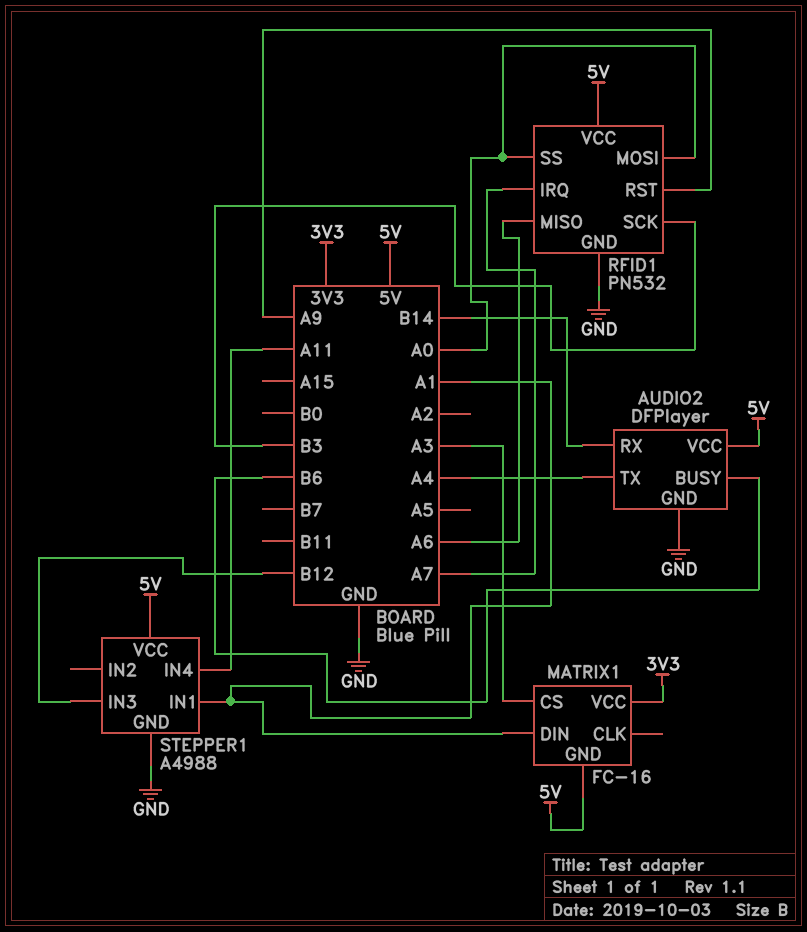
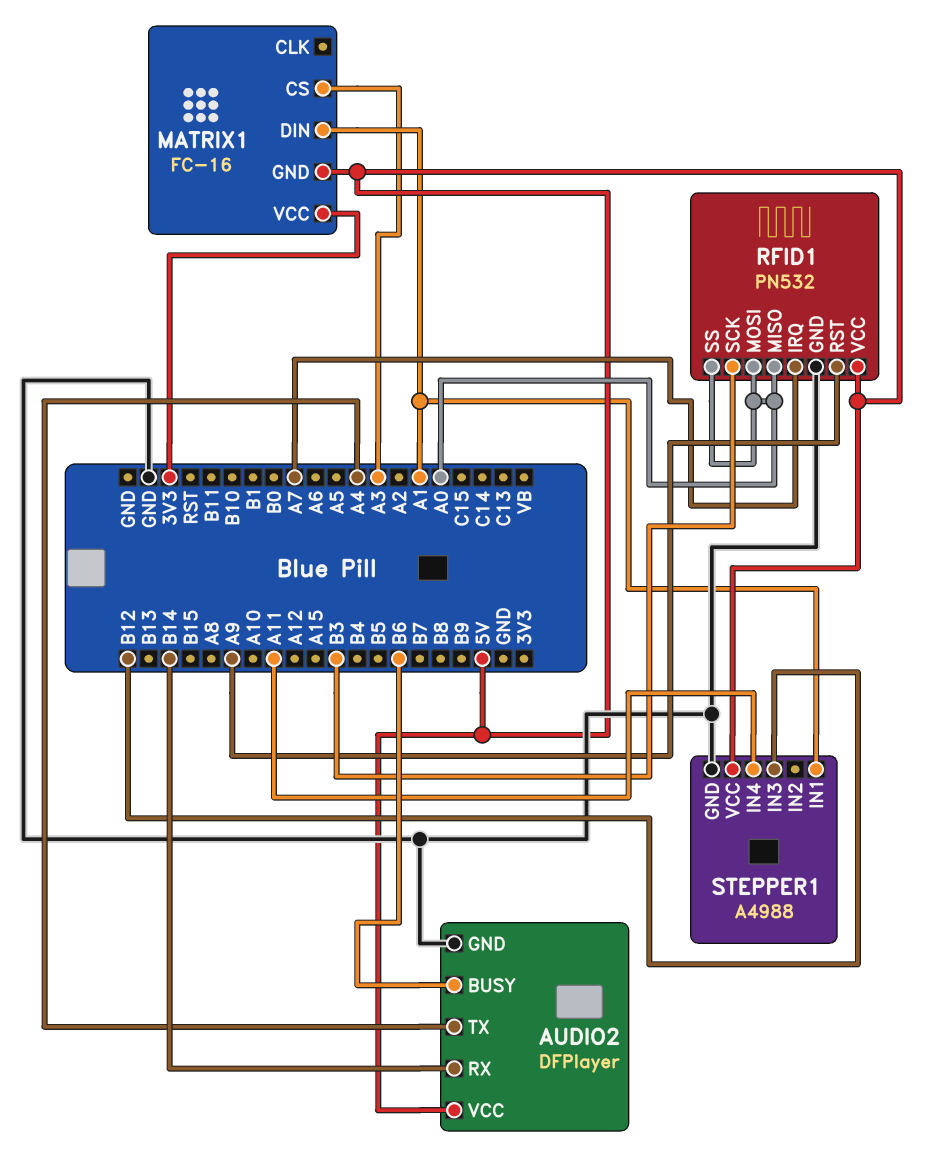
RFID1 pin MISO: A6 -> A0

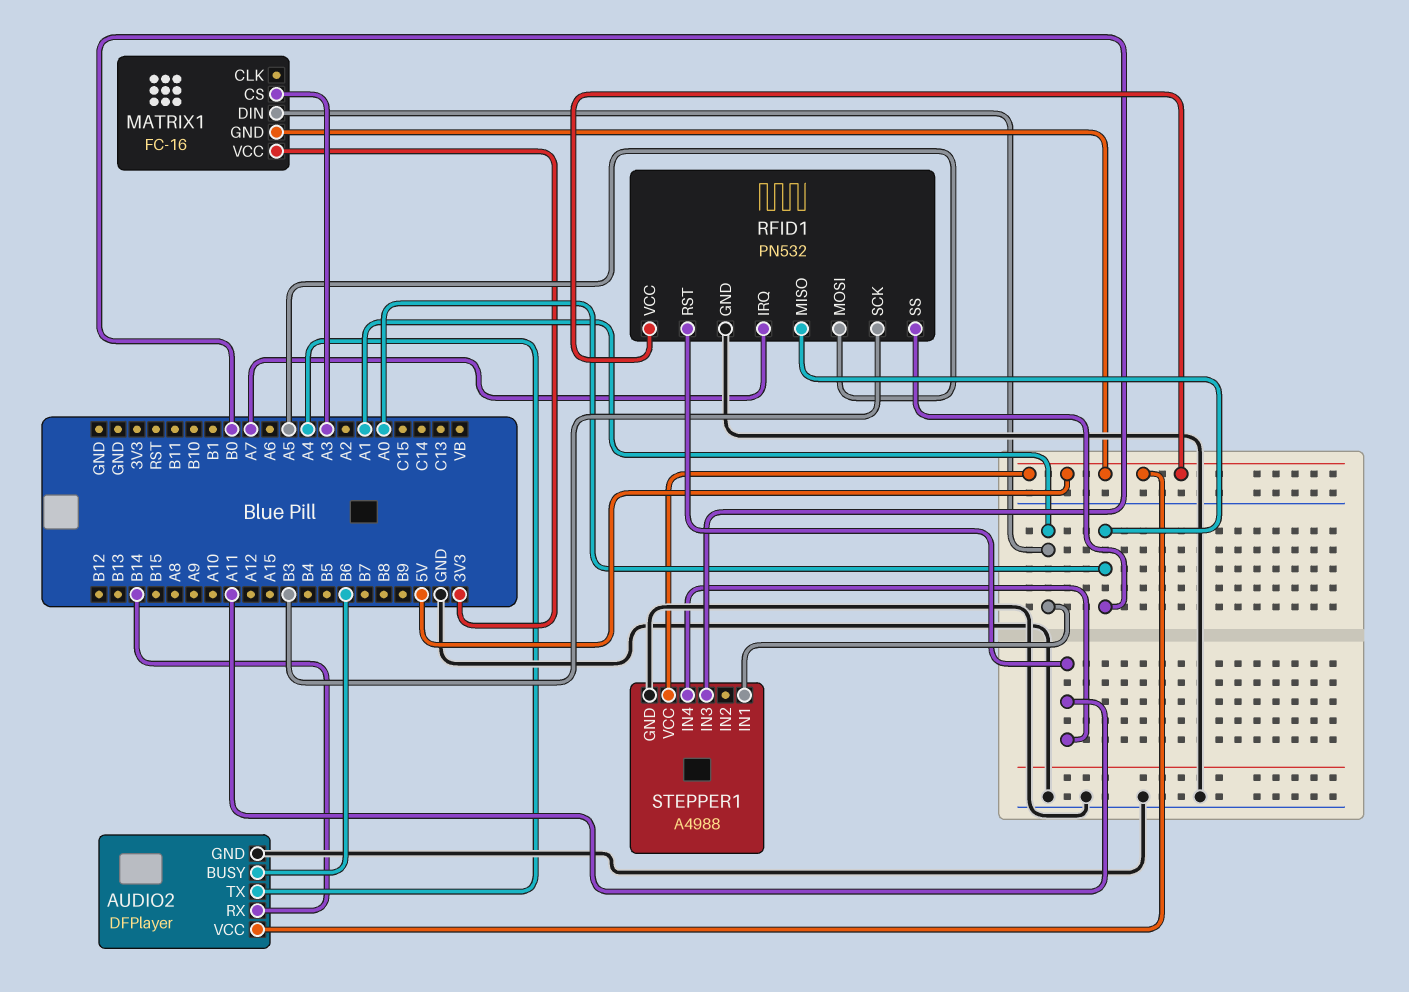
RFID1 pin MOSI: A0 -> A5
RFID1 pin RST: A9 -> A11
STEPPER1 pin IN3: B12 -> B0

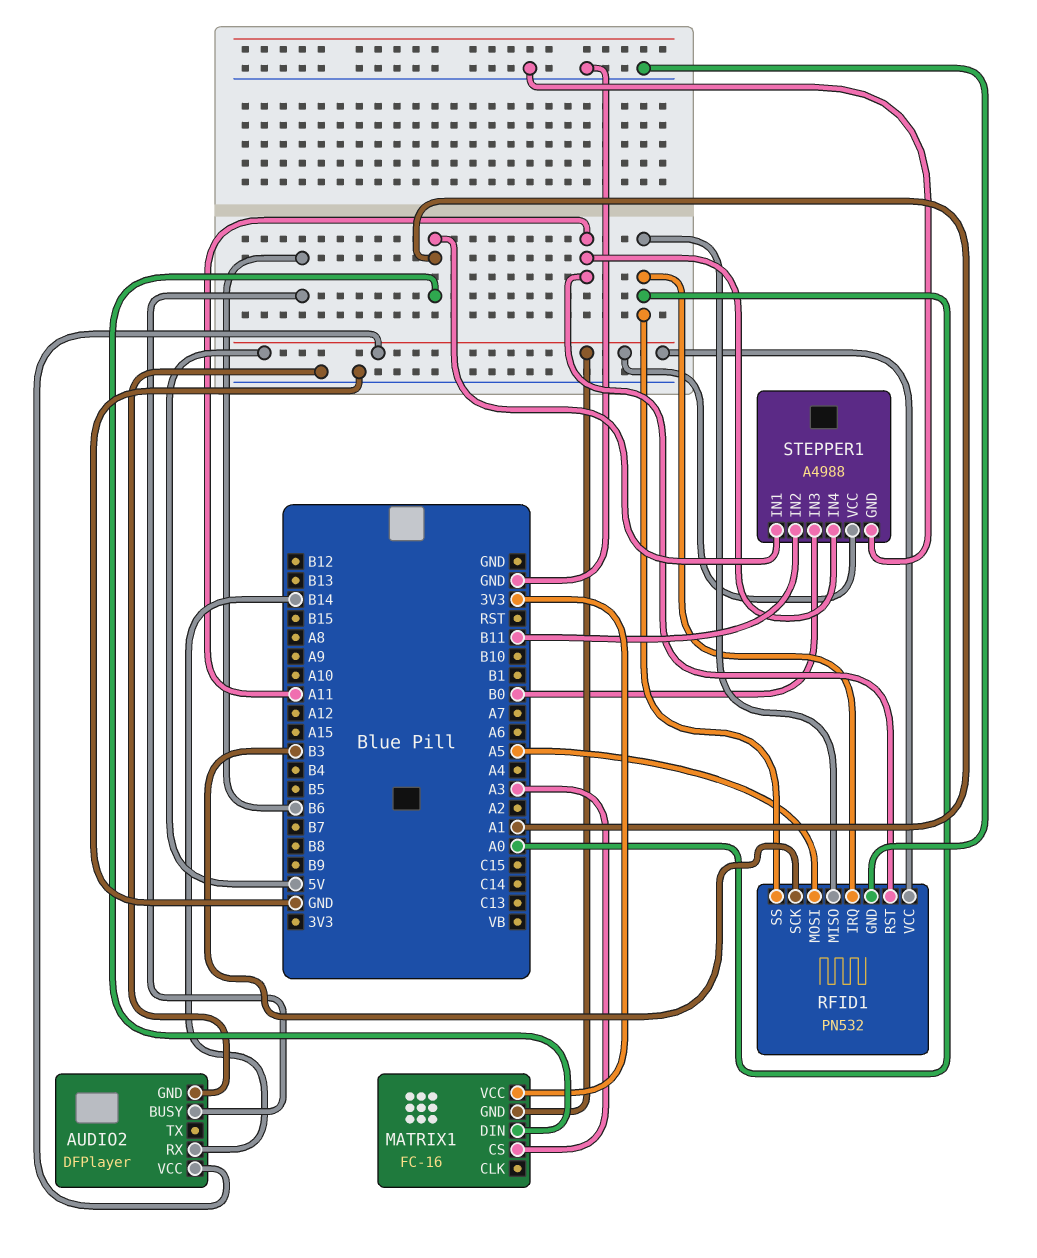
AUDIO2 pin TX: A4 -> none
RFID1 pin IRQ: A7 -> A0
STEPPER1 pin IN2: none -> B11

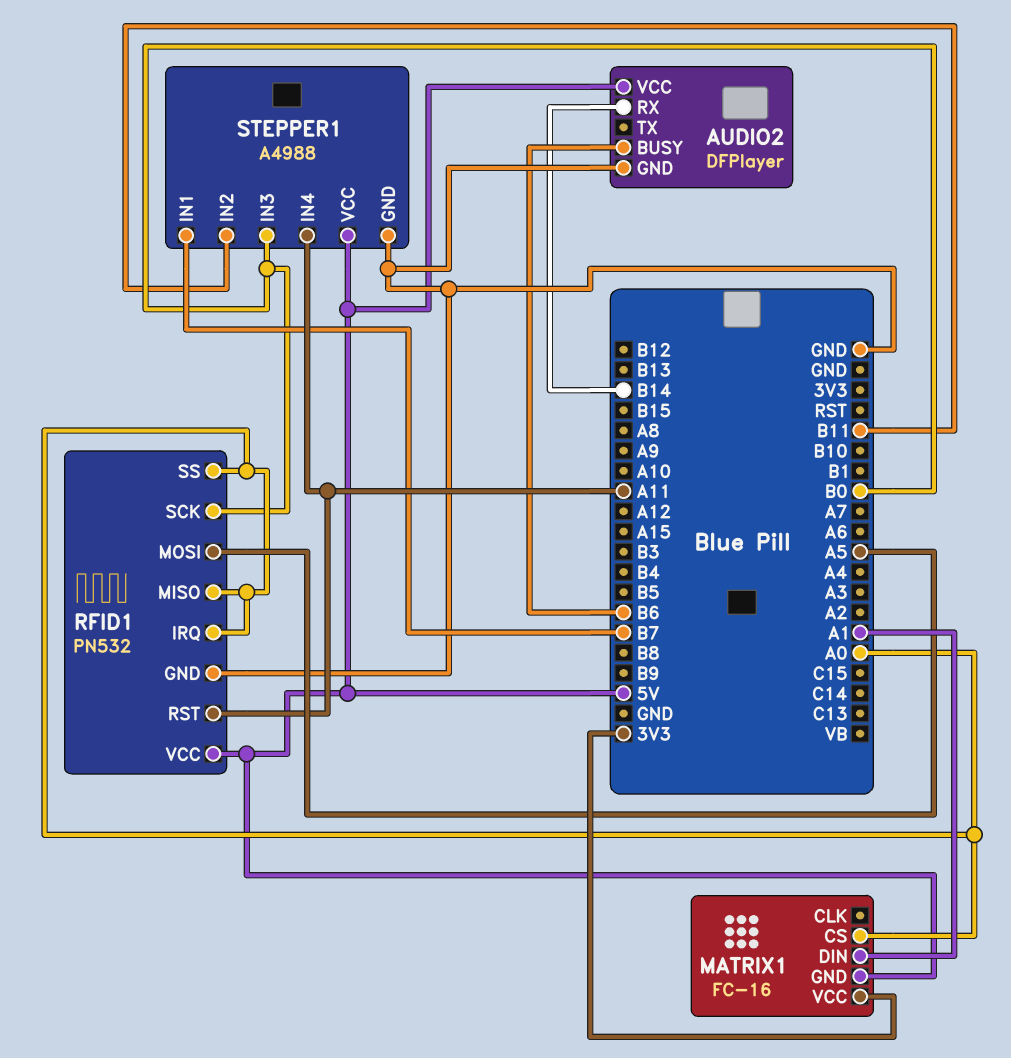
MATRIX1 pin CS: A3 -> A0
RFID1 pin SCK: B3 -> B0
STEPPER1 pin IN1: A1 -> B7

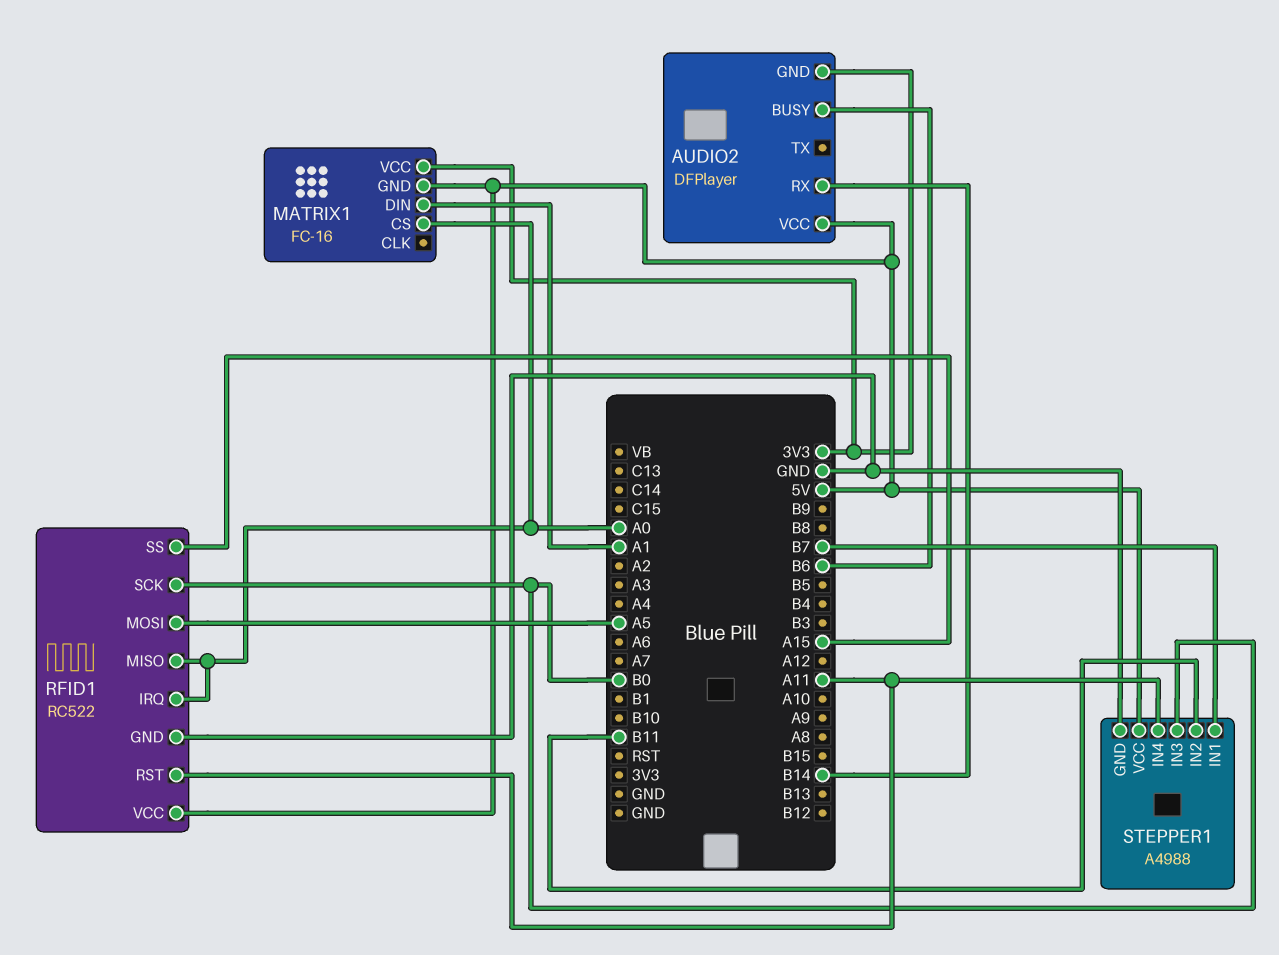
AUDIO2 pin GND: GND -> 3V3
RFID1: PN532 -> RC522
RFID1 pin SS: A0 -> A15

